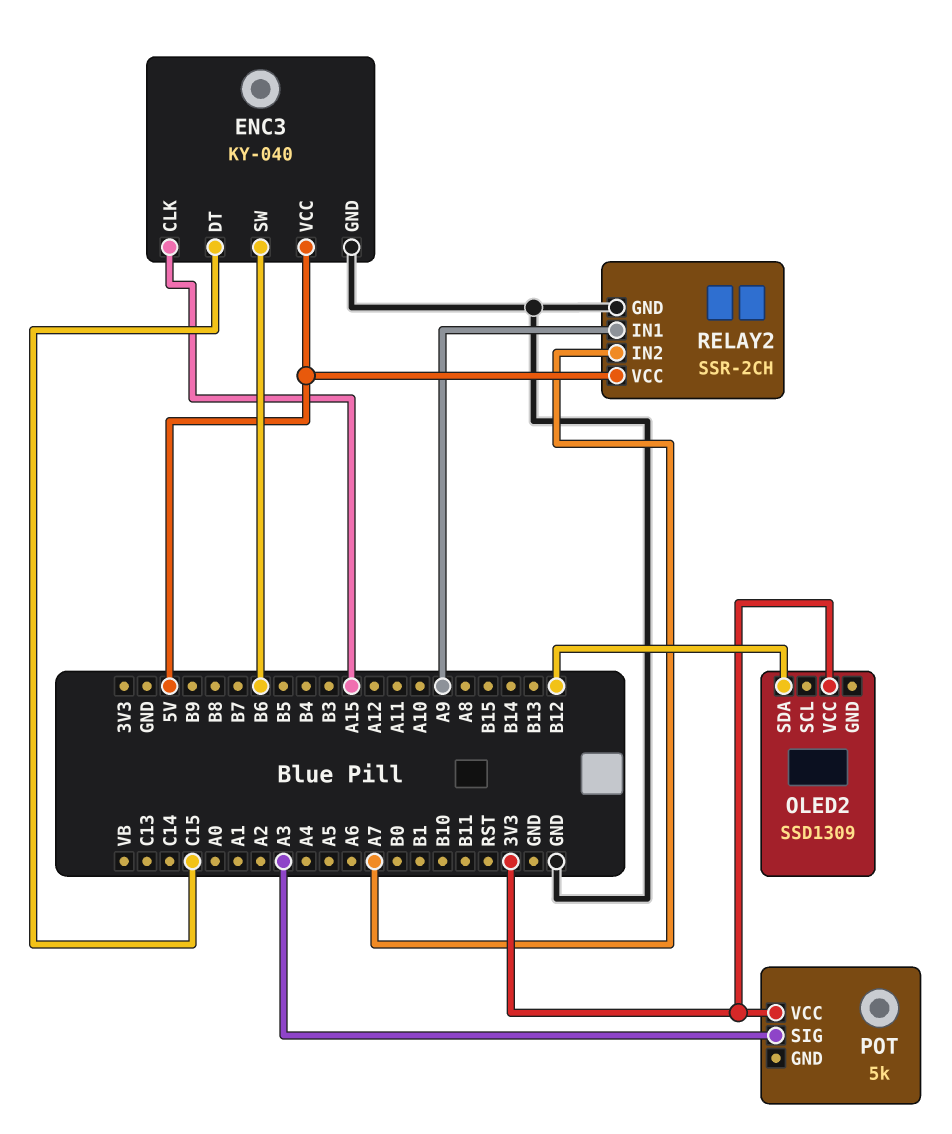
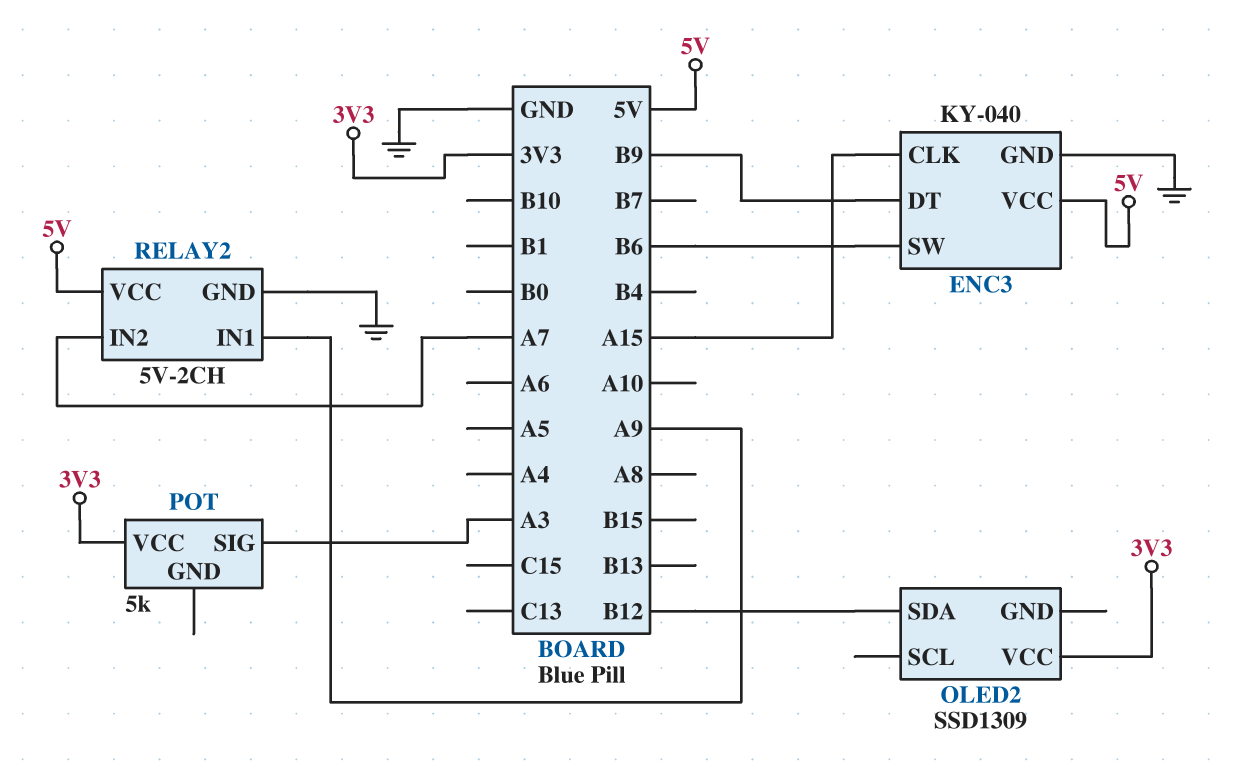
ENC3 pin DT: C15 -> B9
RELAY2: SSR-2CH -> 5V-2CH

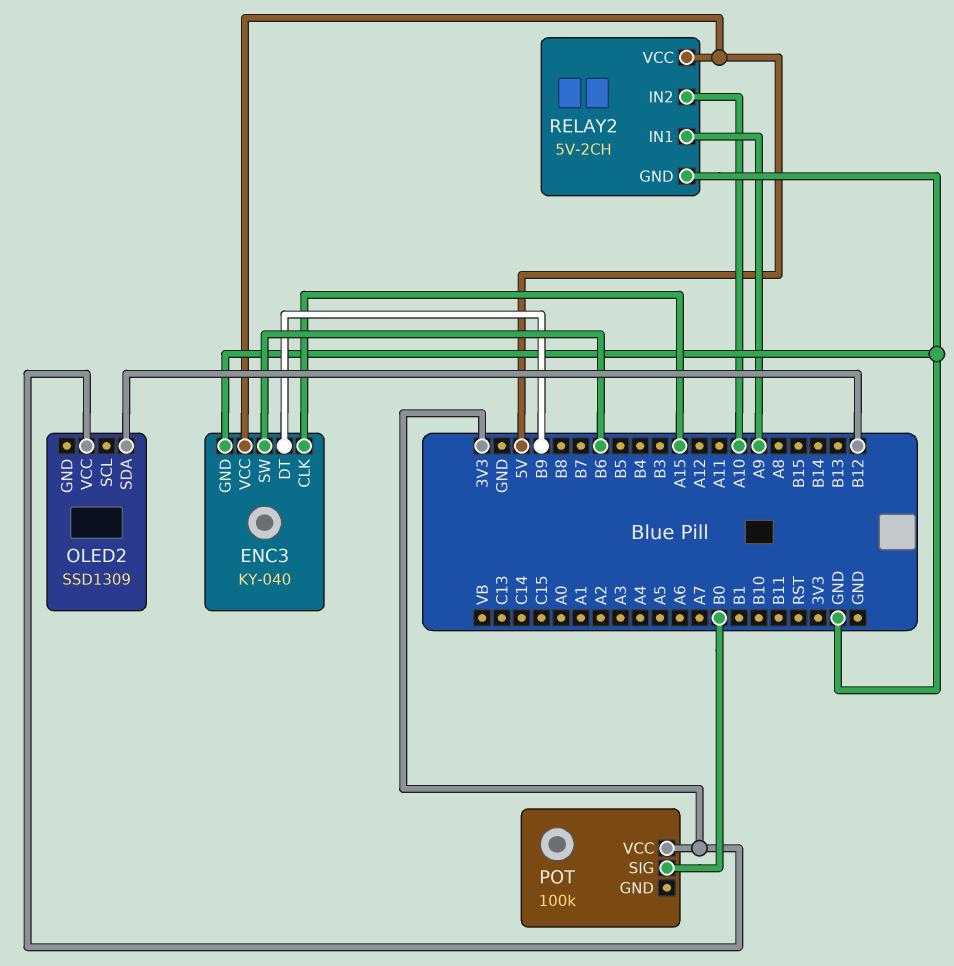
POT: 5k -> 100k
POT pin SIG: A3 -> B0
RELAY2 pin IN2: A7 -> A10

